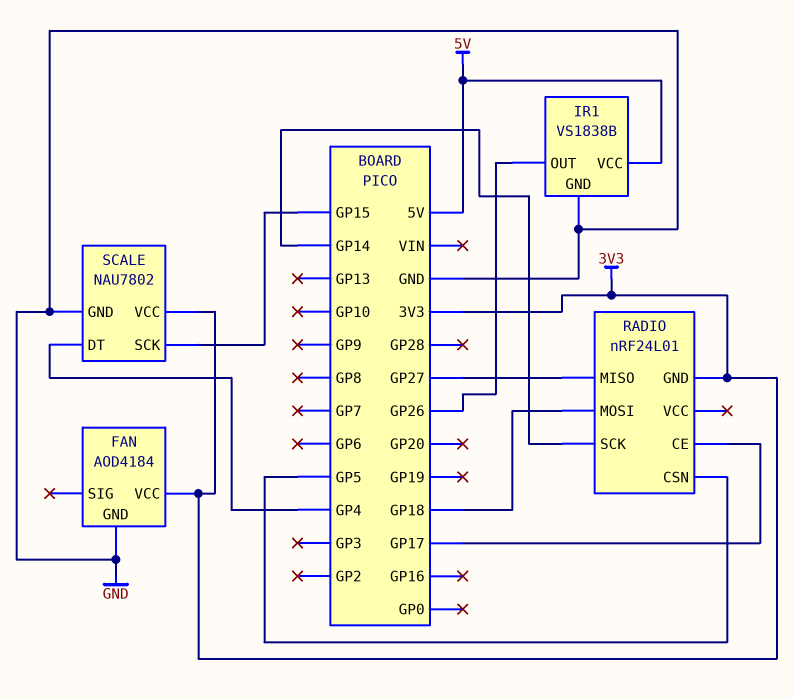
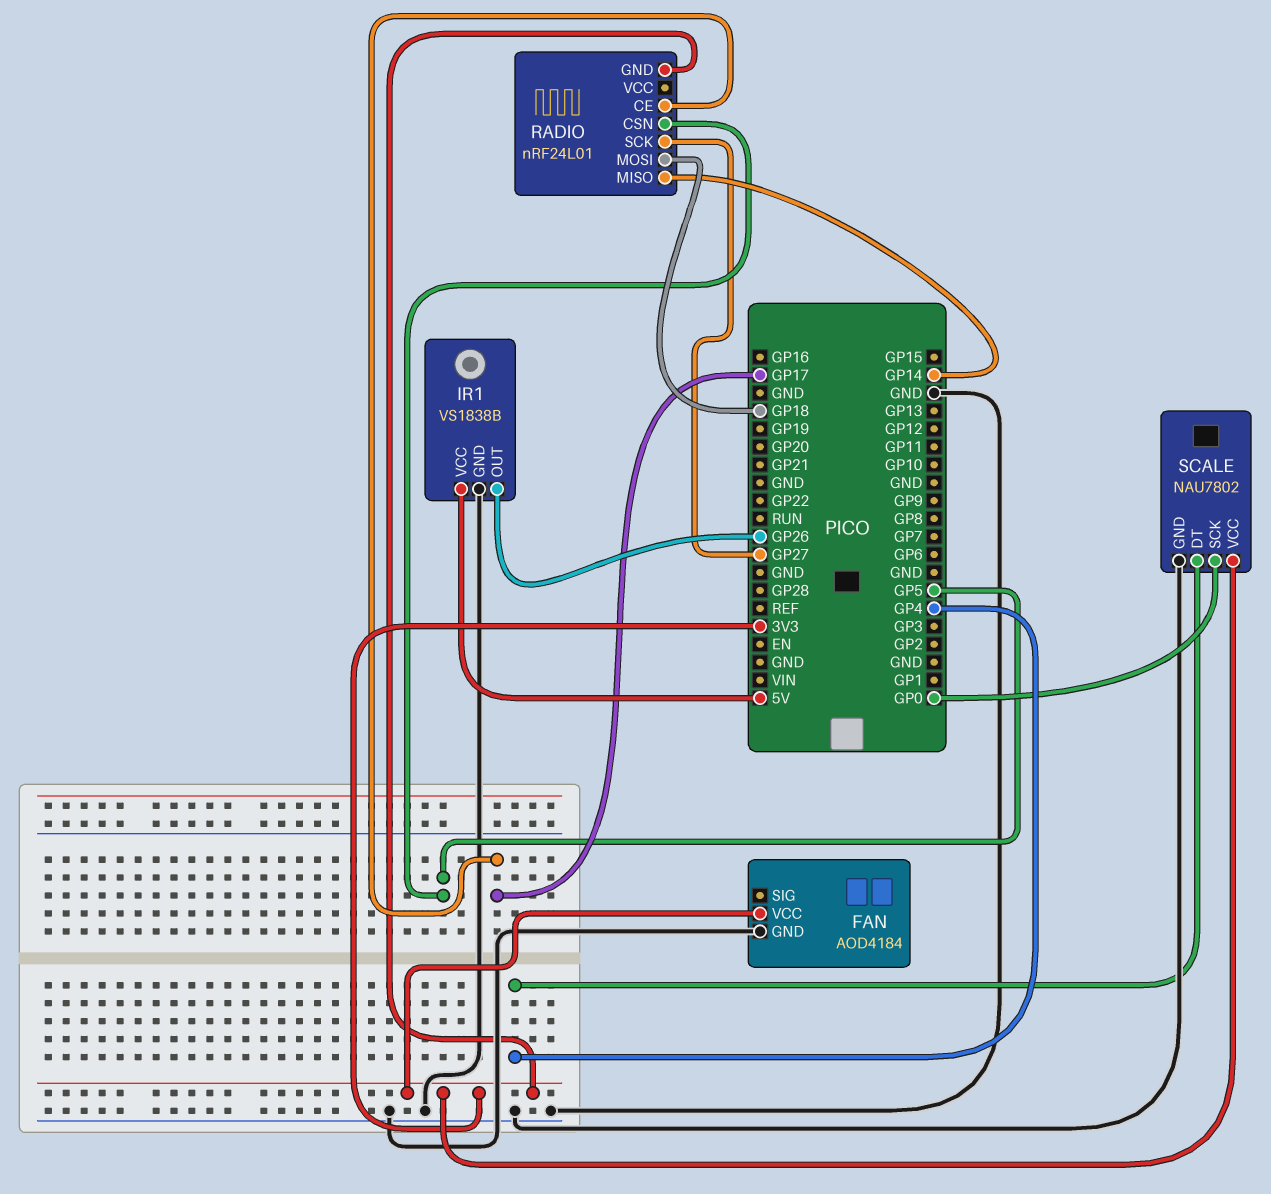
RADIO pin MISO: GP27 -> GP14
RADIO pin SCK: GP14 -> GP27
SCALE pin SCK: GP15 -> GP0

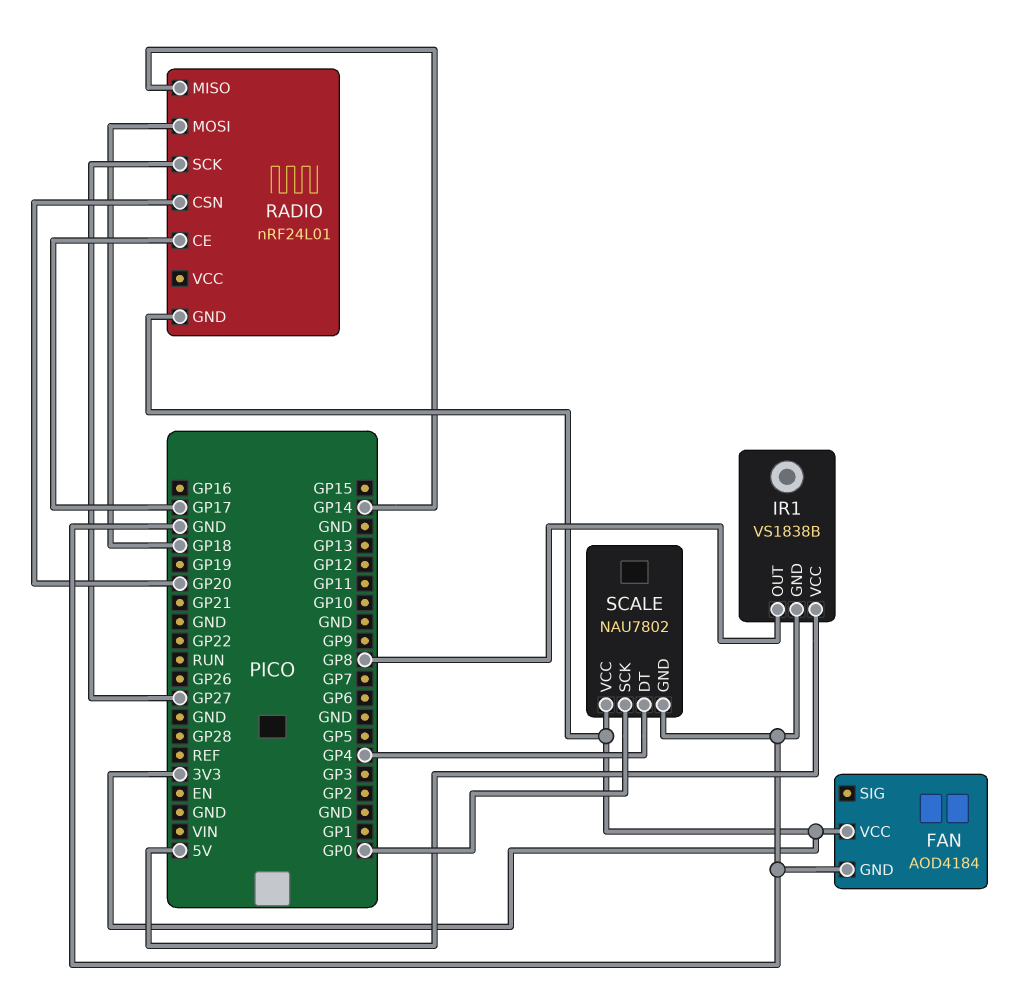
IR1 pin OUT: GP26 -> GP8
RADIO pin CSN: GP5 -> GP20

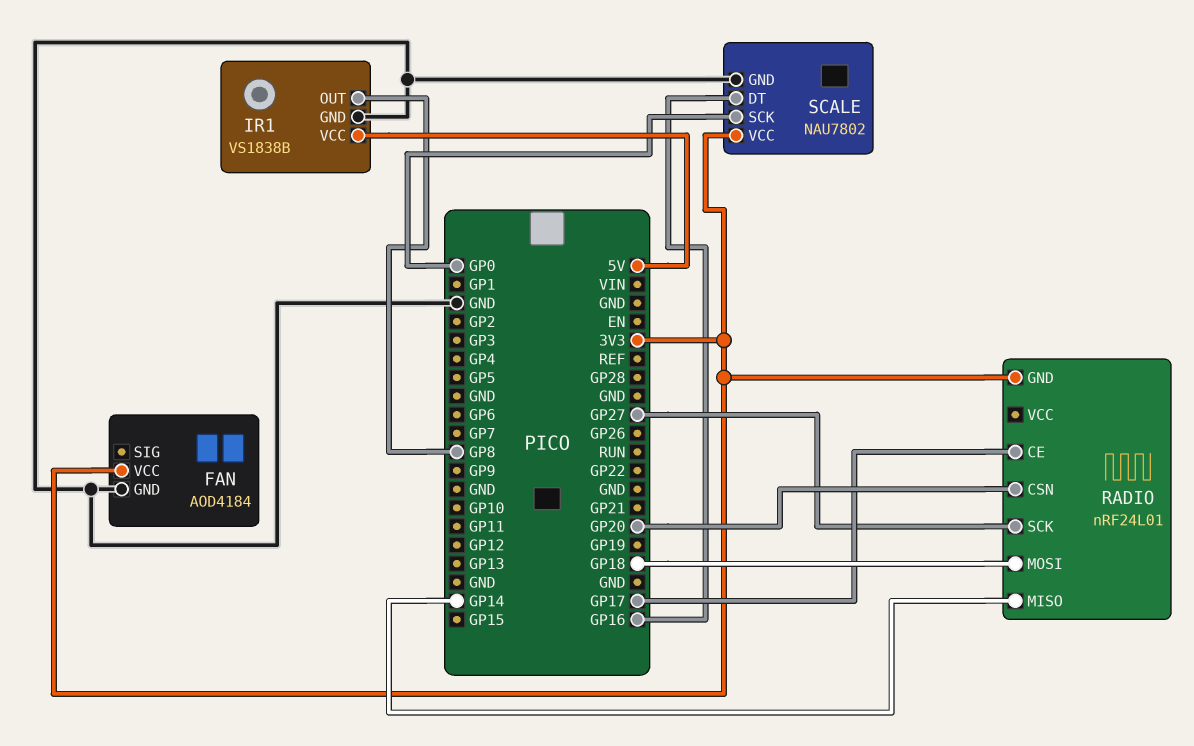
SCALE pin DT: GP4 -> GP16

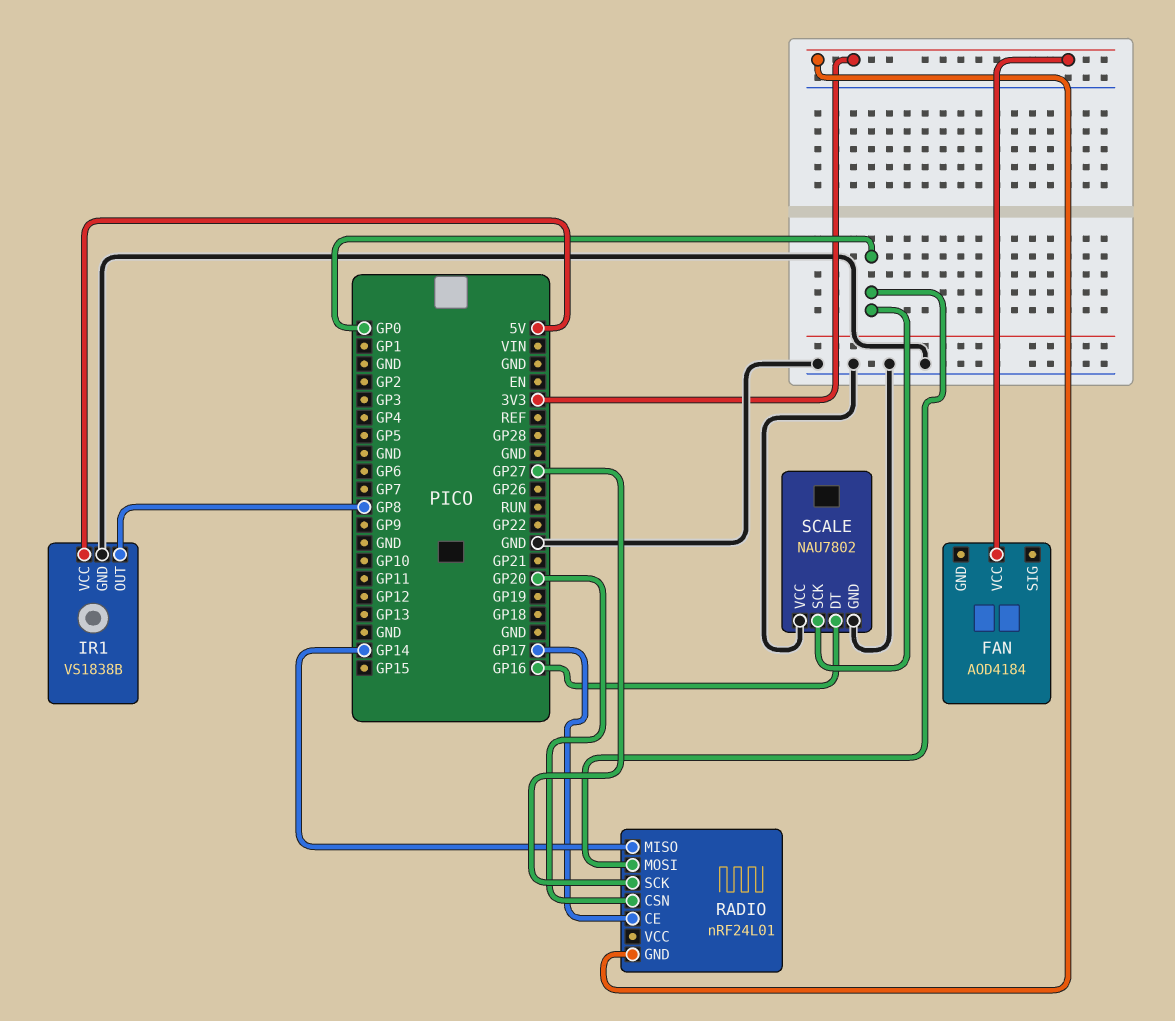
FAN pin GND: GND -> none
RADIO pin MOSI: GP18 -> GP0
SCALE pin VCC: 3V3 -> GND

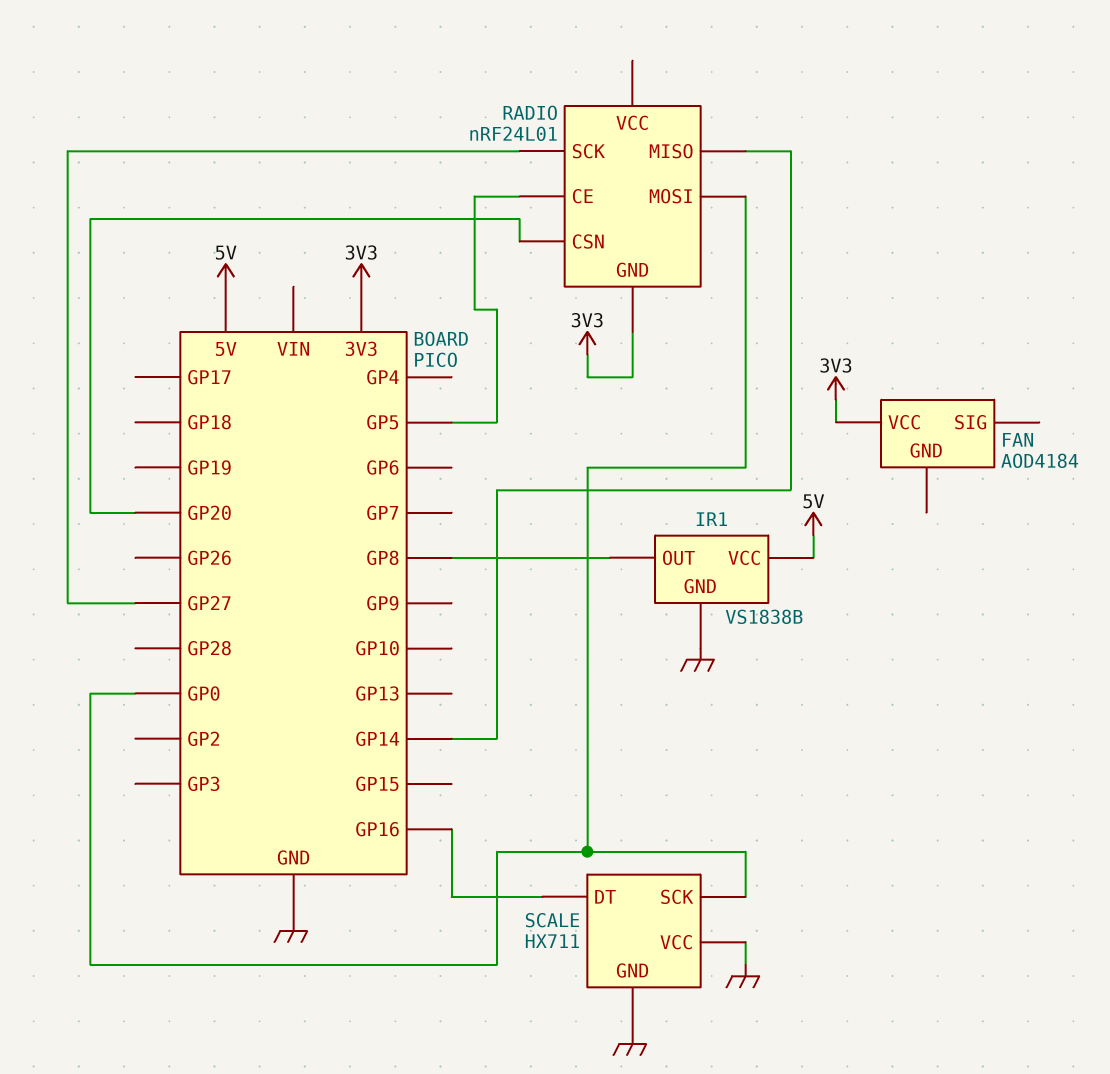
RADIO pin CE: GP17 -> GP5
SCALE: NAU7802 -> HX711

